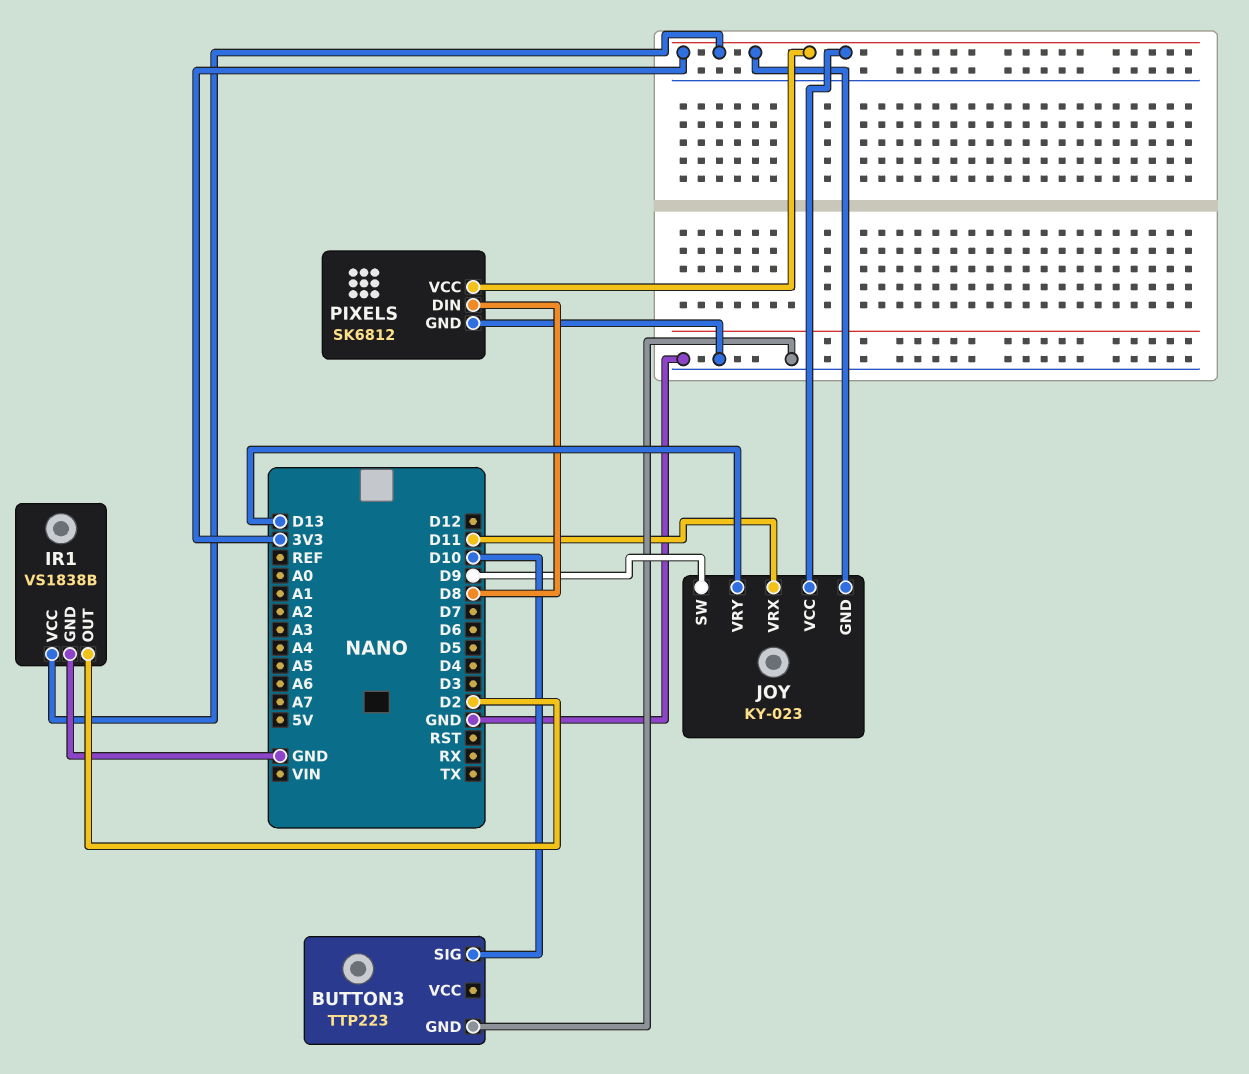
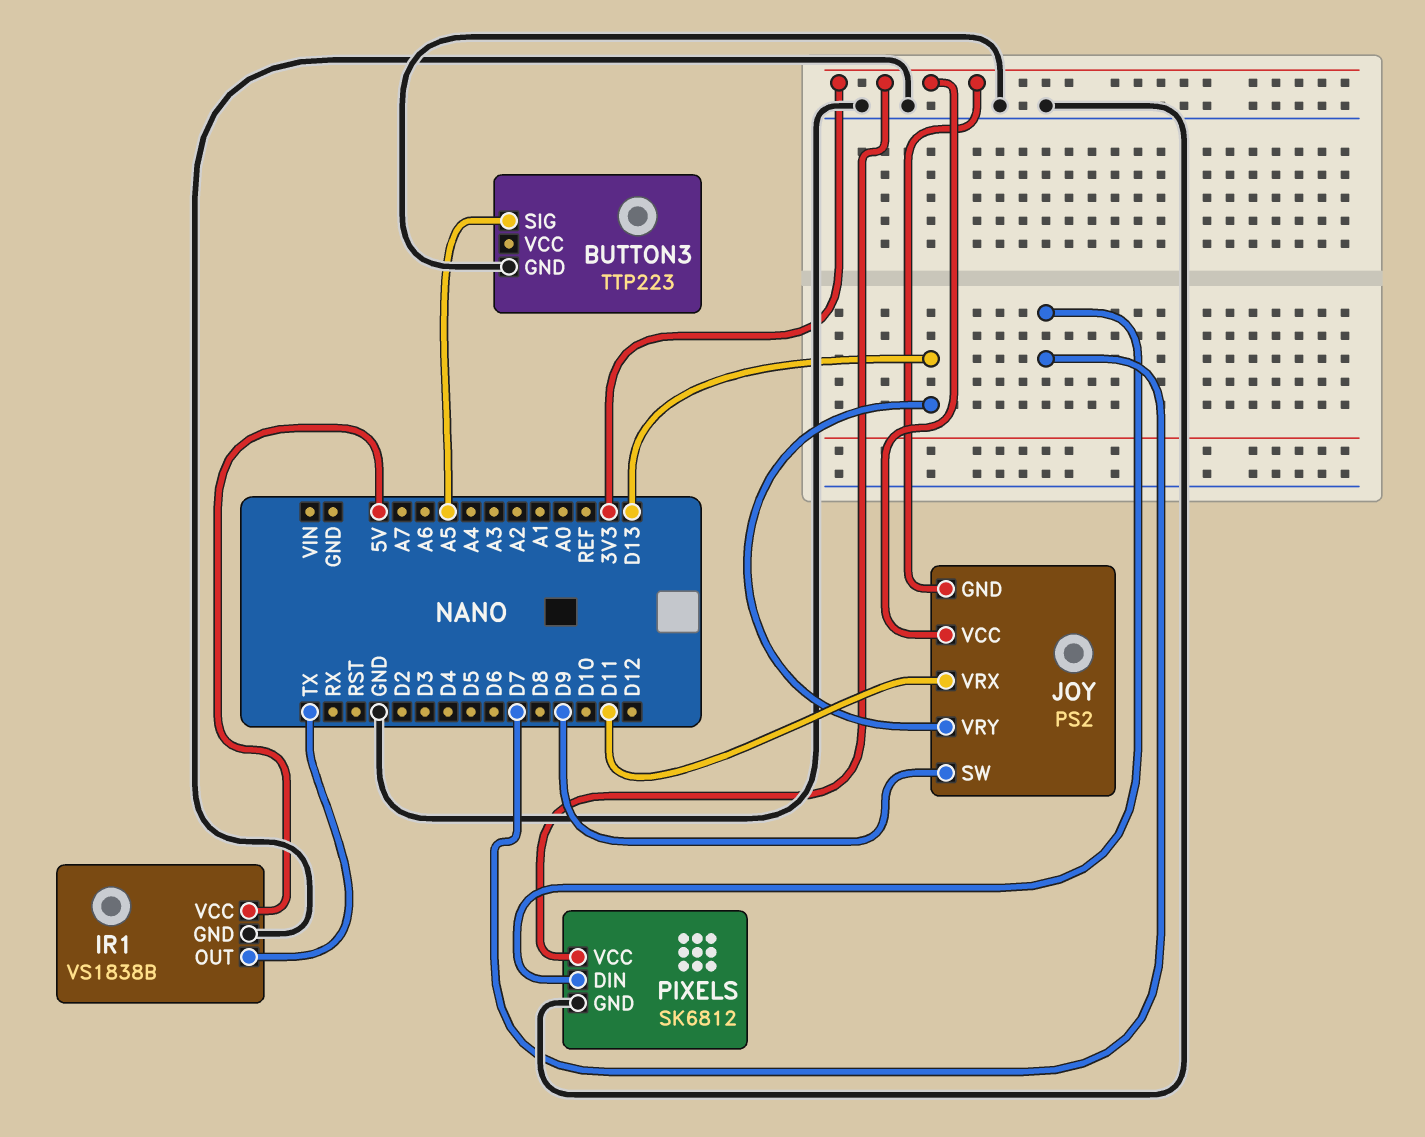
BUTTON3 pin SIG: D10 -> A5
IR1 pin OUT: D2 -> TX
IR1 pin VCC: 3V3 -> 5V
JOY: KY-023 -> PS2
PIXELS pin DIN: D8 -> D7

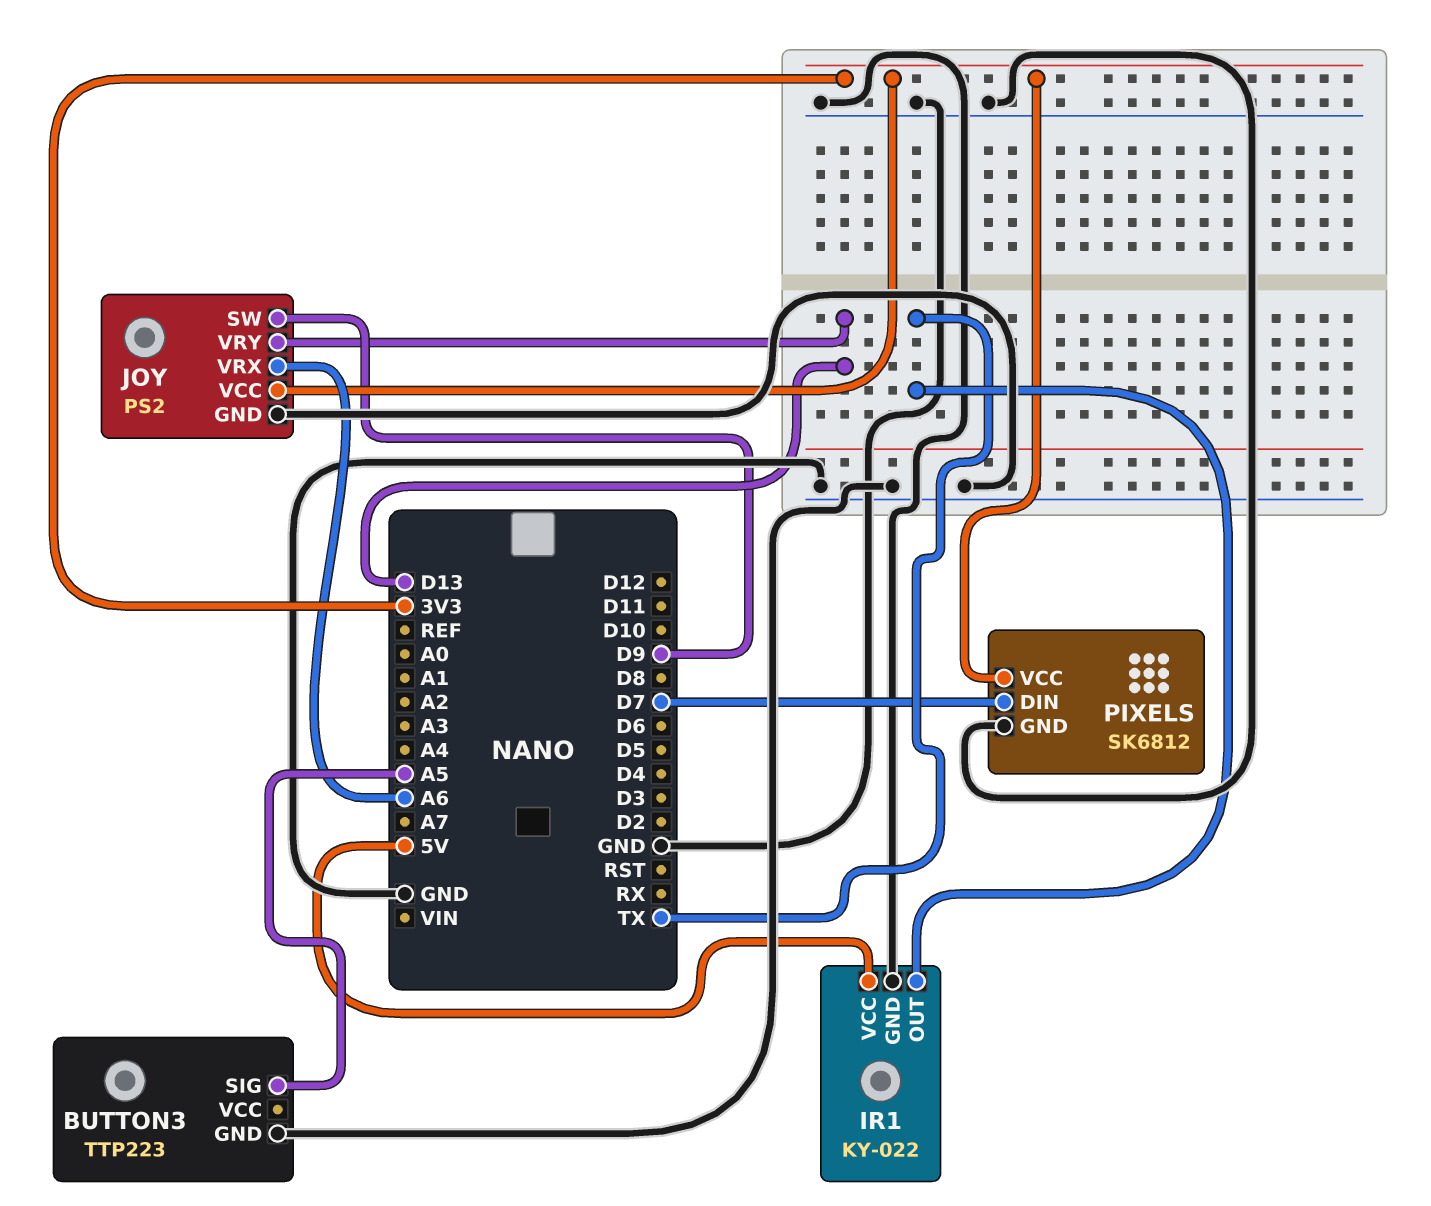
IR1: VS1838B -> KY-022
JOY pin GND: 3V3 -> GND
JOY pin VRX: D11 -> A6

